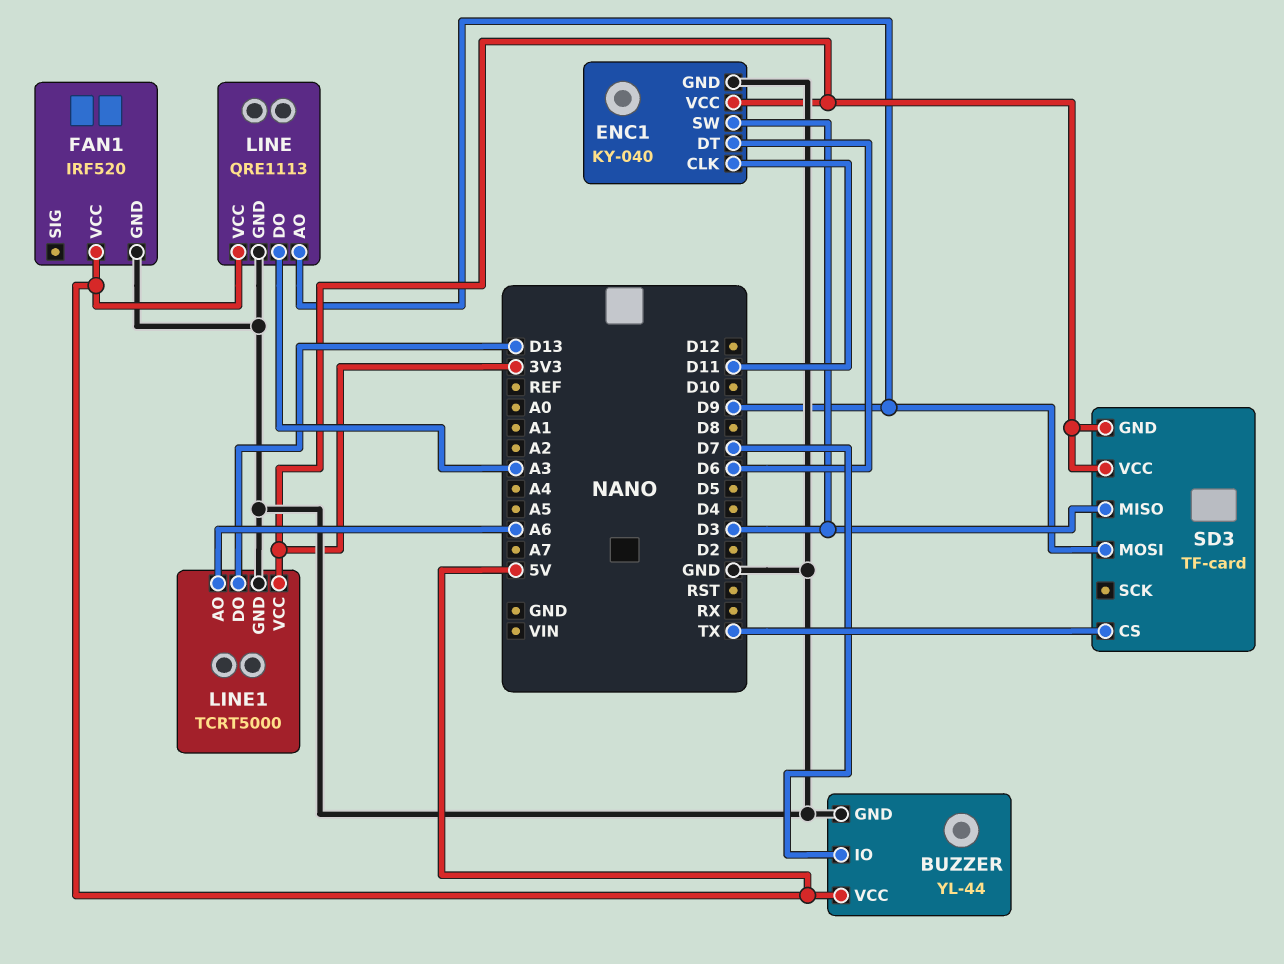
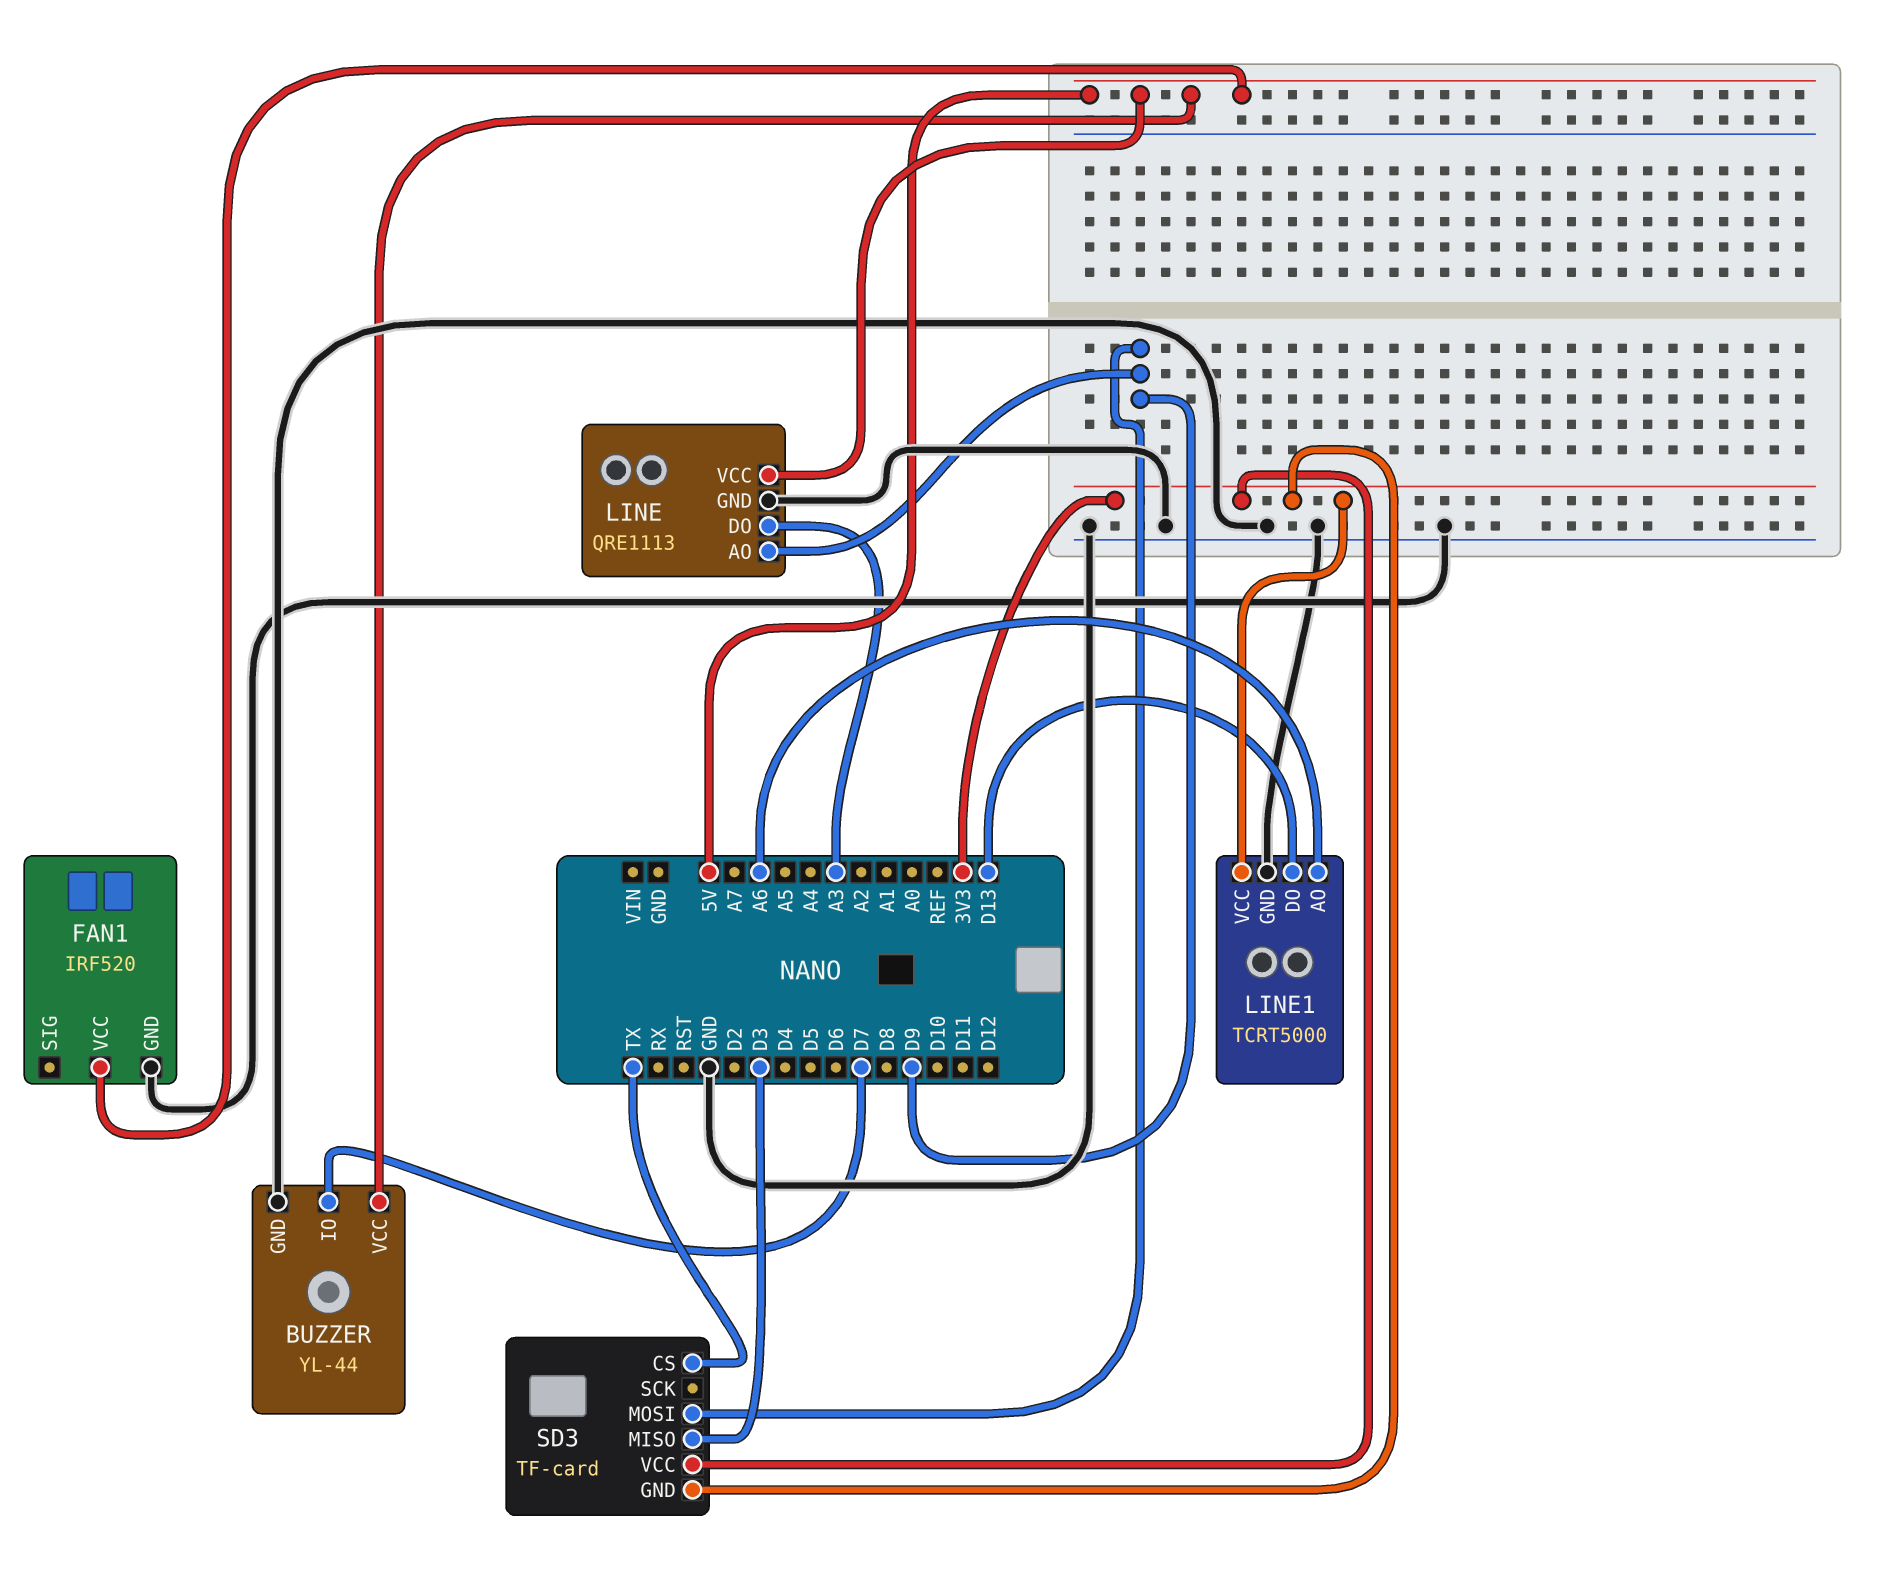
ENC1: KY-040 -> none
ENC1 pin CLK: D11 -> none
ENC1 pin DT: D6 -> none
ENC1 pin GND: GND -> none
ENC1 pin SW: D3 -> none
ENC1 pin VCC: 3V3 -> none

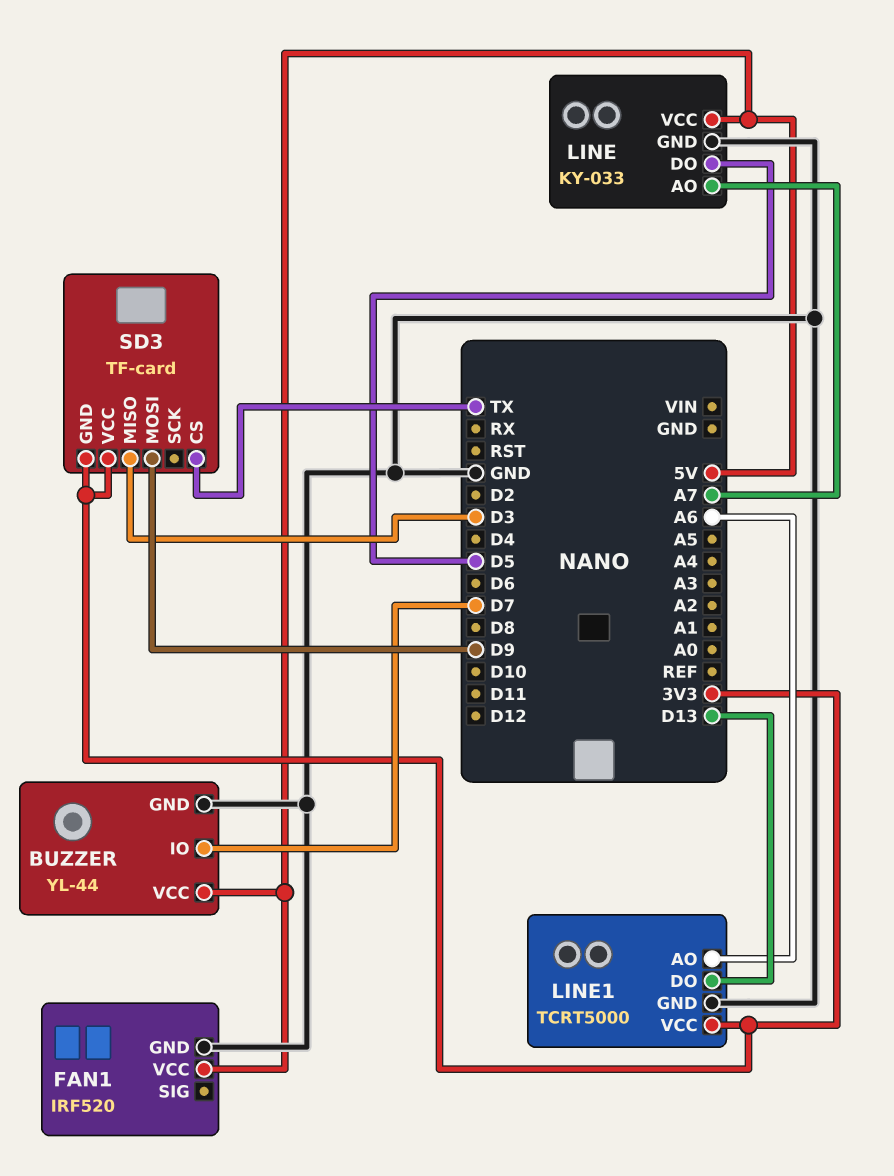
LINE: QRE1113 -> KY-033
LINE pin AO: D9 -> A7
LINE pin DO: A3 -> D5

